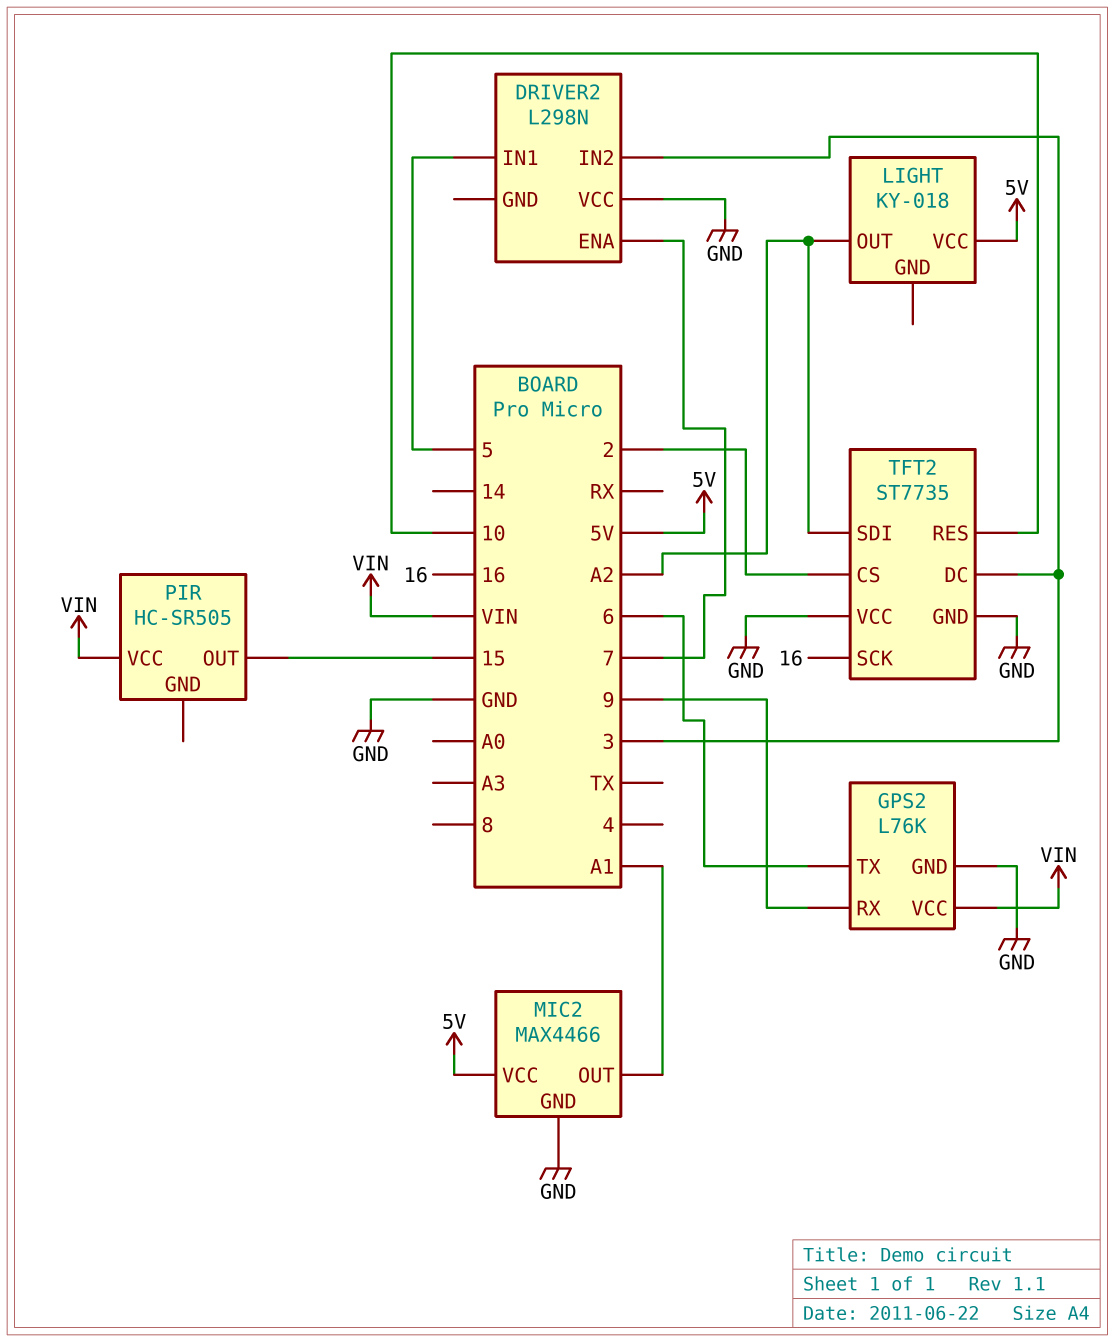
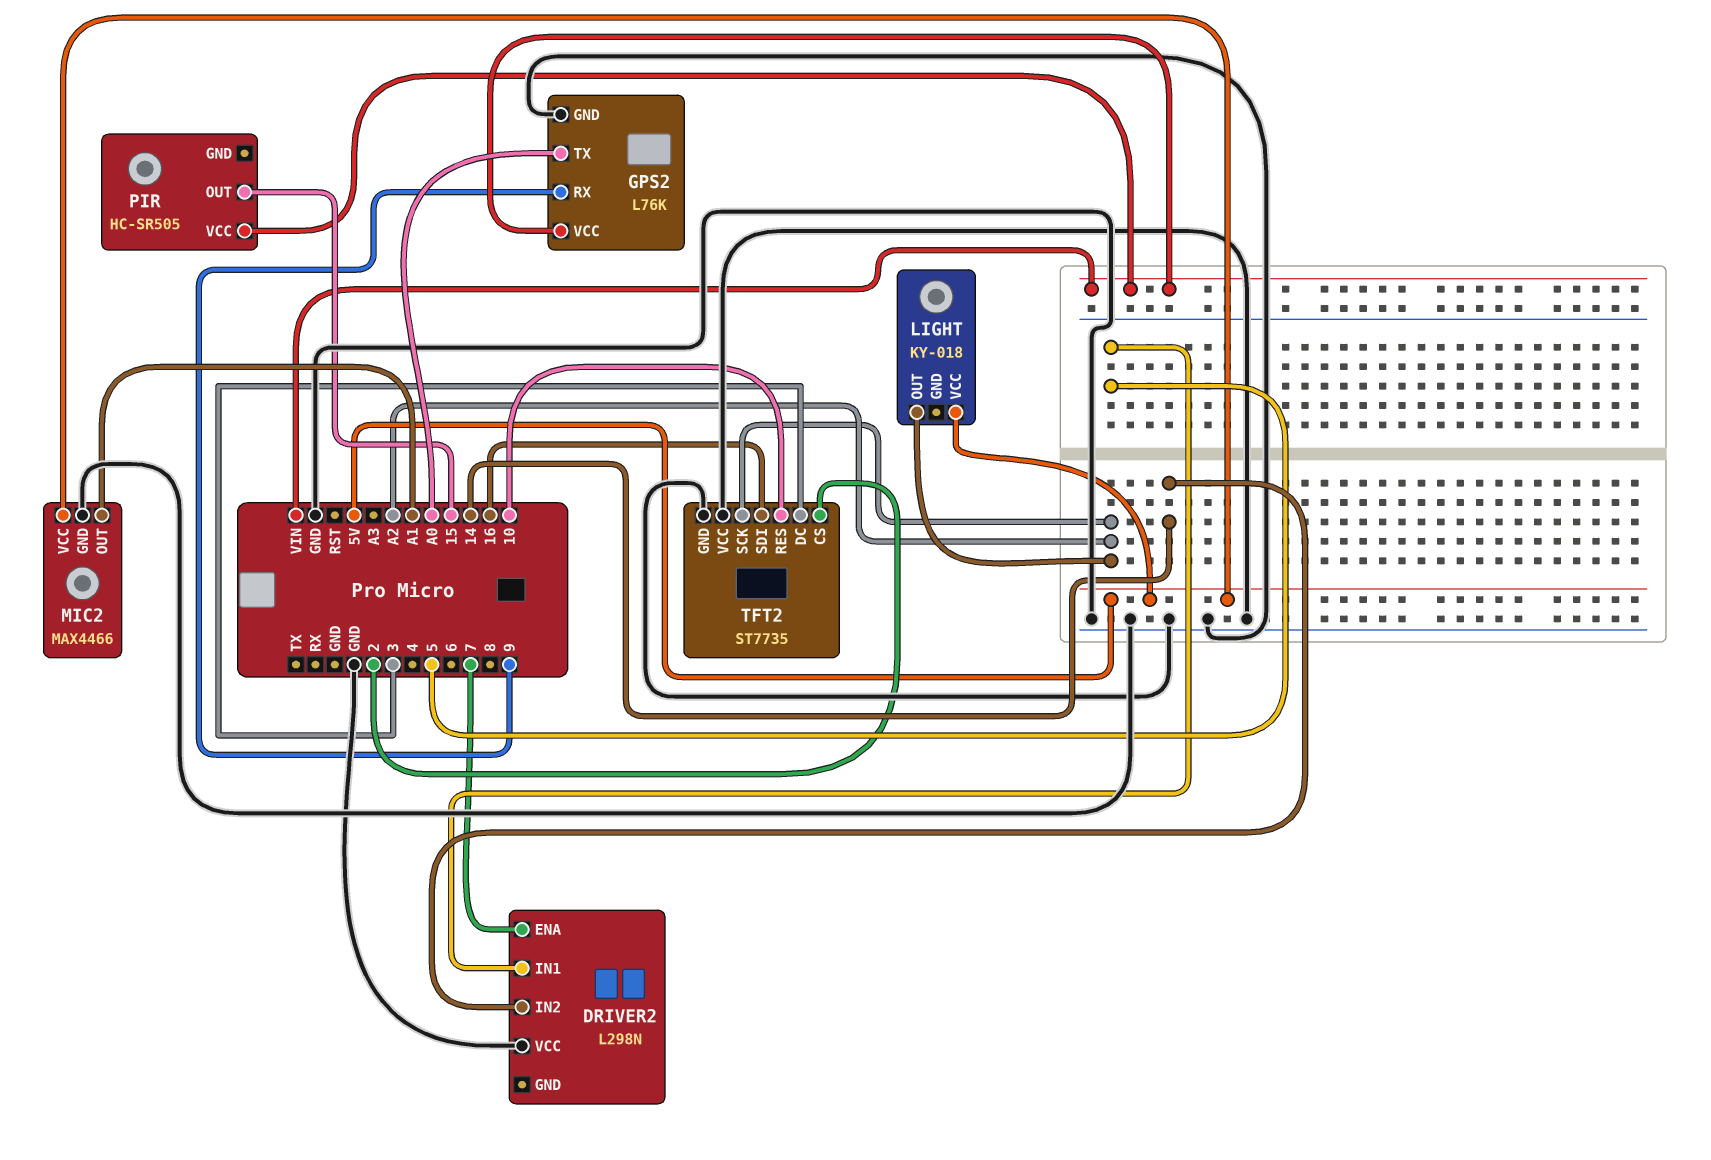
DRIVER2 pin IN2: 3 -> 14
GPS2 pin TX: 6 -> A0
TFT2 pin SCK: 16 -> A2
TFT2 pin SDI: A2 -> 16

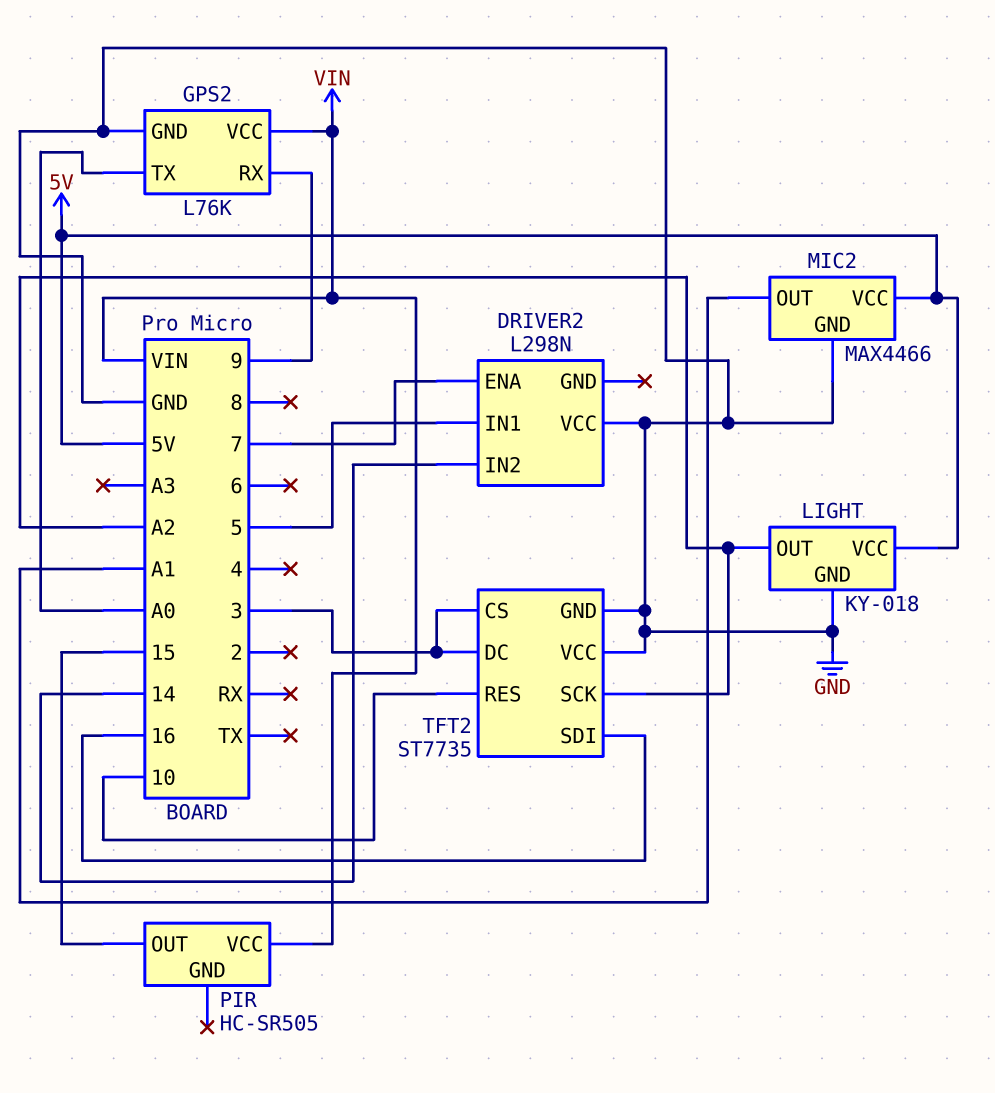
LIGHT pin GND: none -> GND
TFT2 pin CS: 2 -> 3

